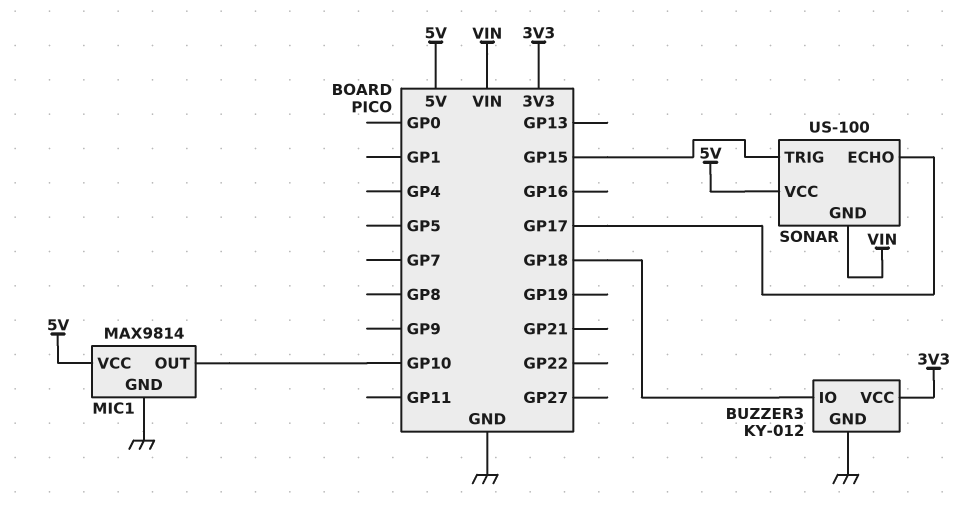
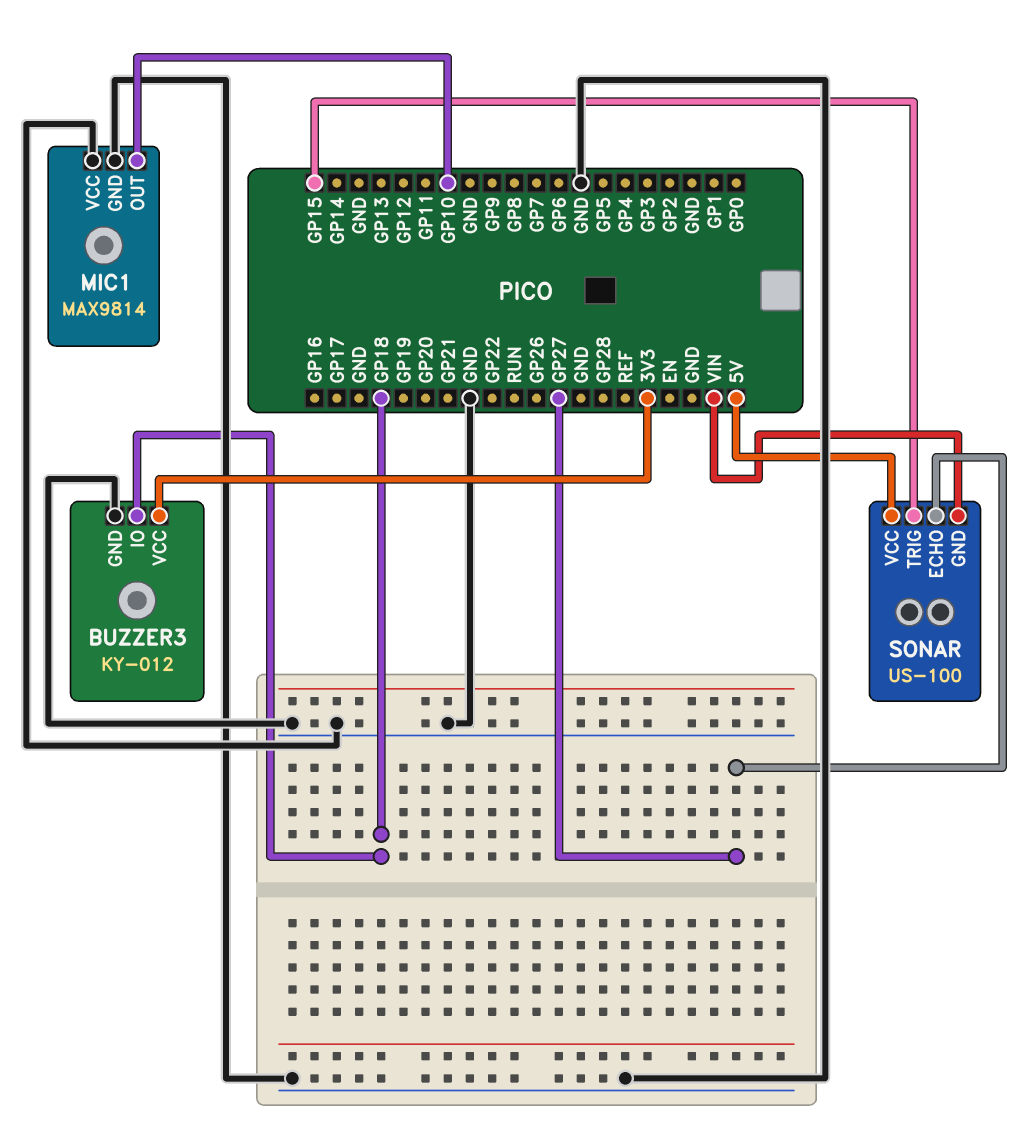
MIC1 pin VCC: 5V -> GND
SONAR pin ECHO: GP17 -> GP27

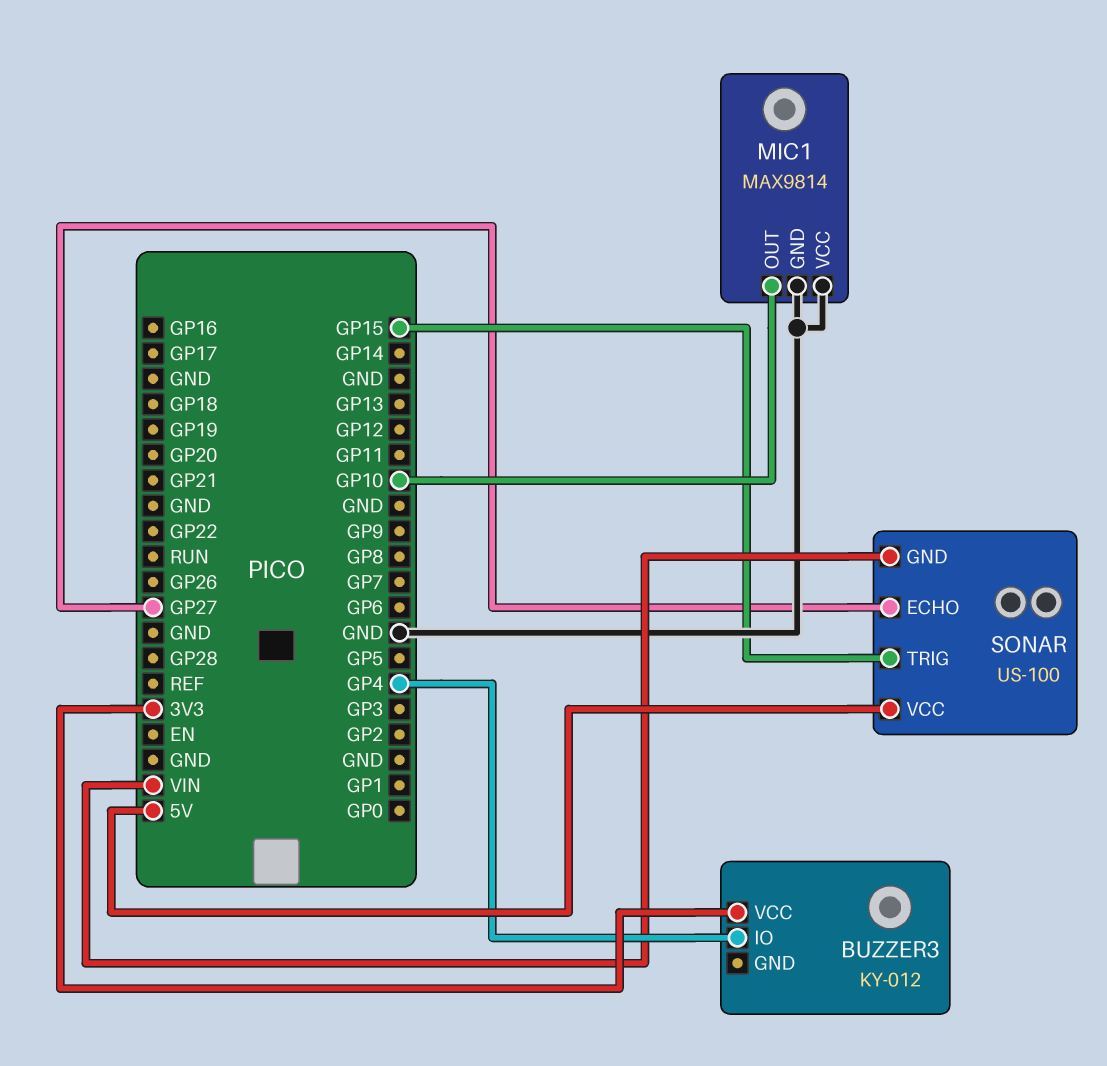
BUZZER3 pin GND: GND -> none
BUZZER3 pin IO: GP18 -> GP4

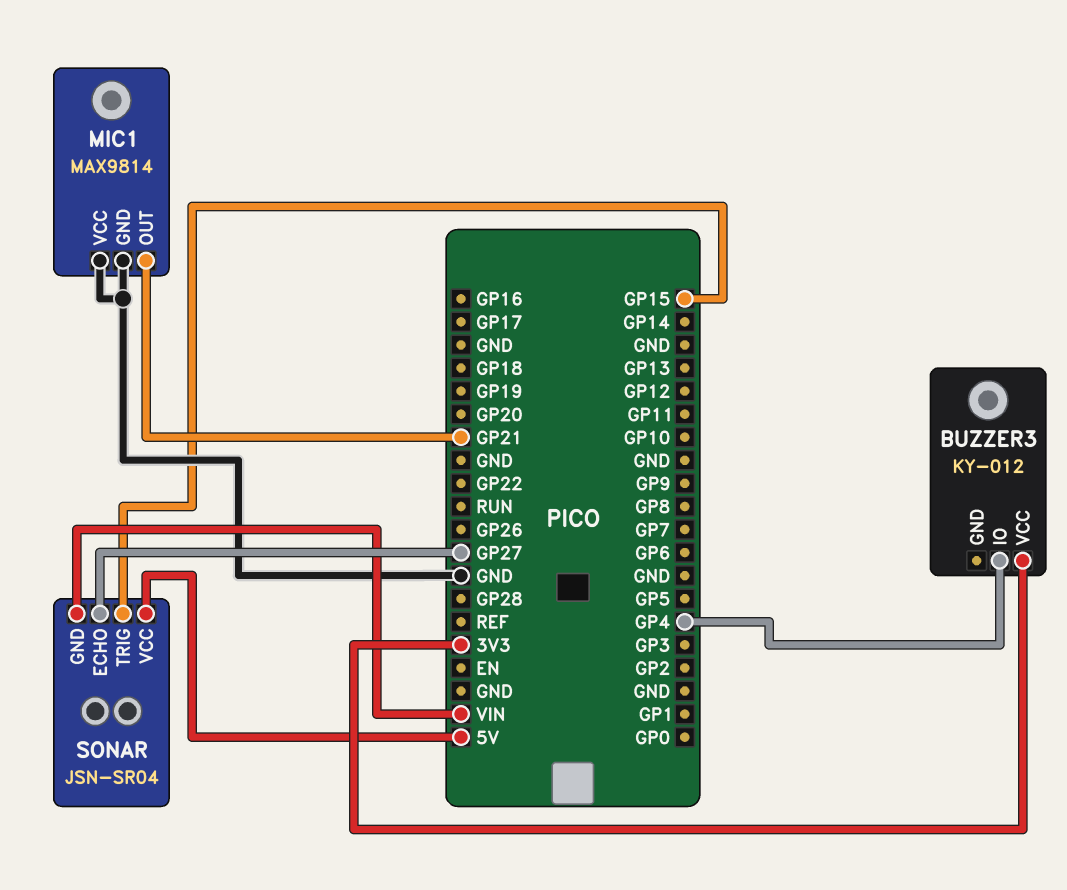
MIC1 pin OUT: GP10 -> GP21
SONAR: US-100 -> JSN-SR04

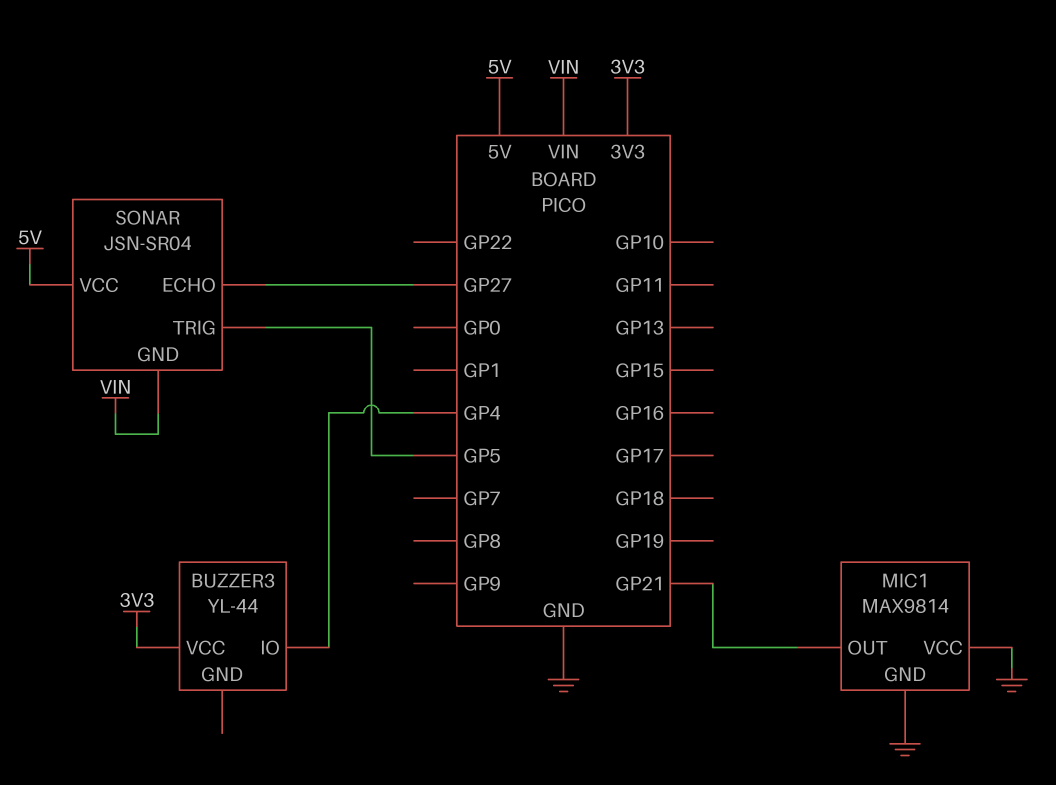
BUZZER3: KY-012 -> YL-44
SONAR pin TRIG: GP15 -> GP5

